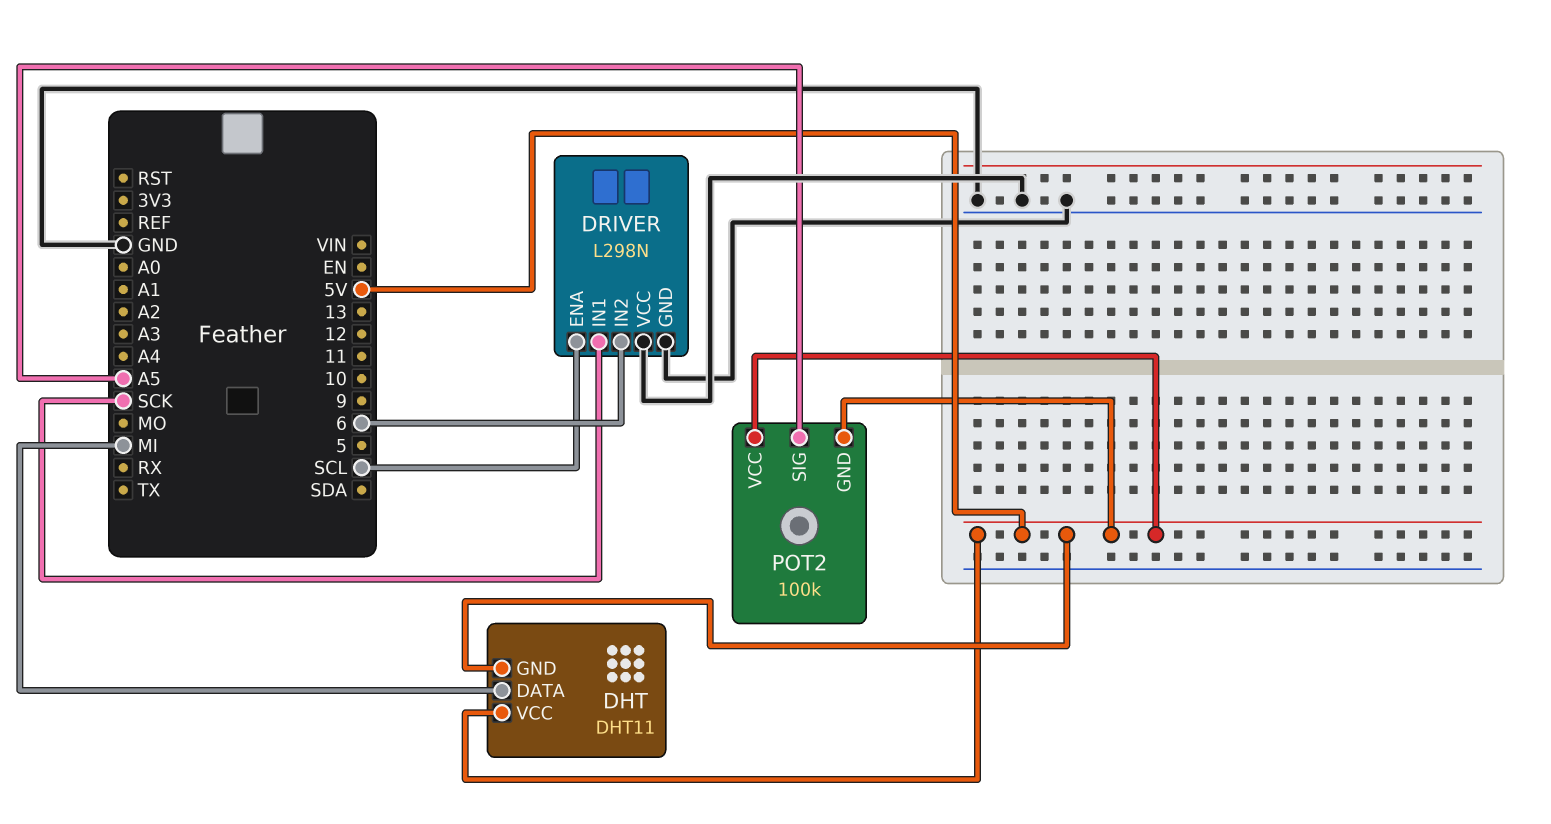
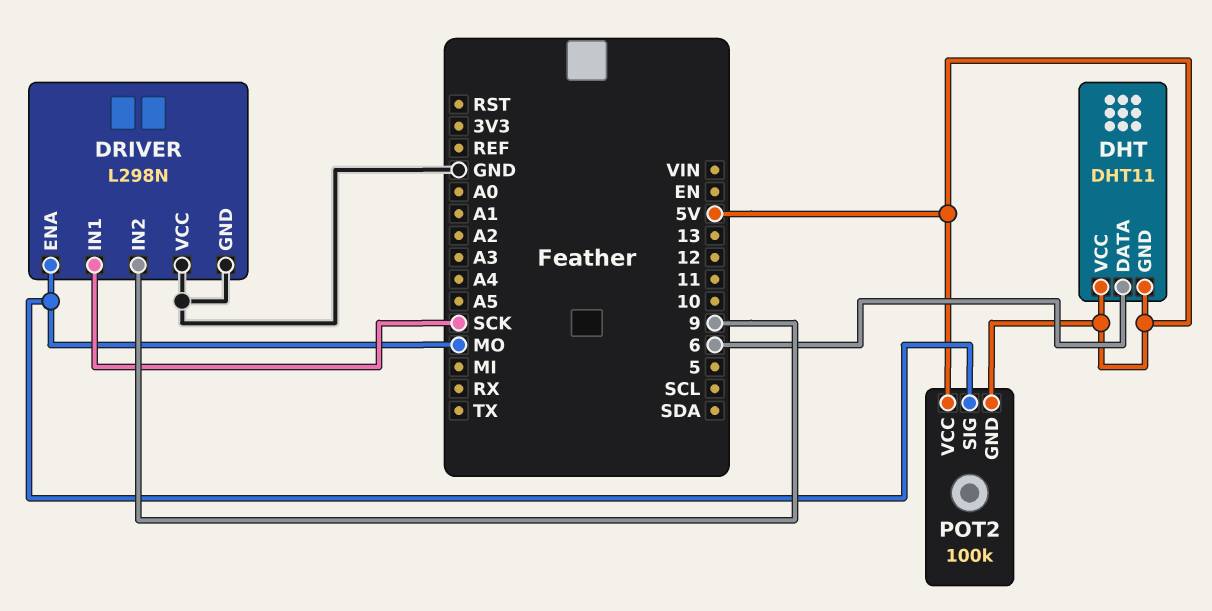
DHT pin DATA: MI -> 6
DRIVER pin ENA: SCL -> MO
DRIVER pin IN2: 6 -> 9
POT2 pin SIG: A5 -> MO

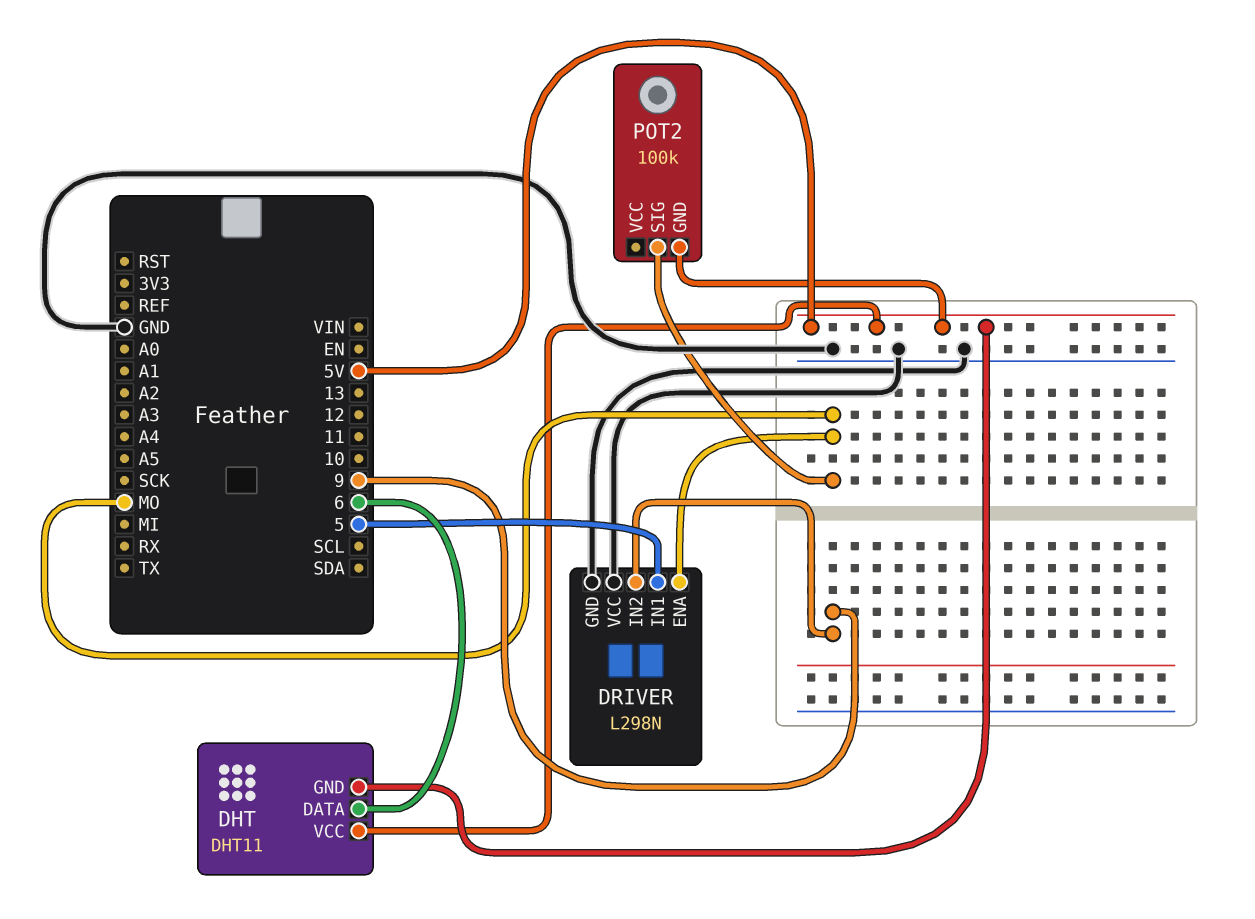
DRIVER pin IN1: SCK -> 5
POT2 pin VCC: 5V -> none

